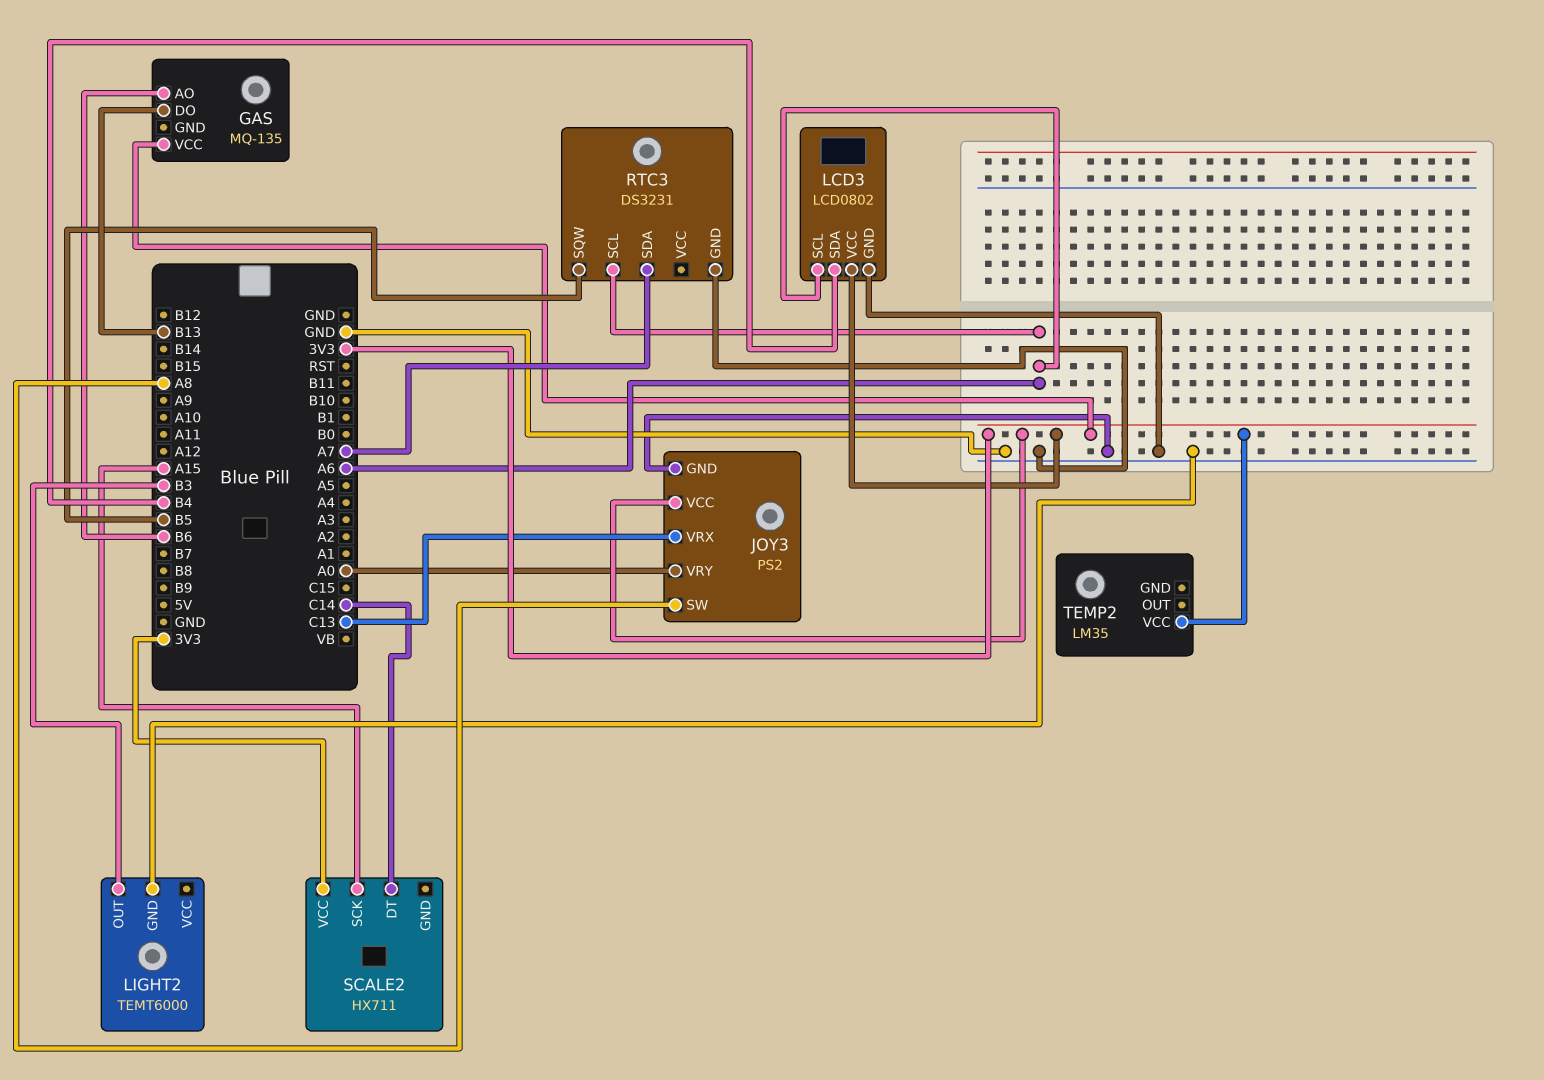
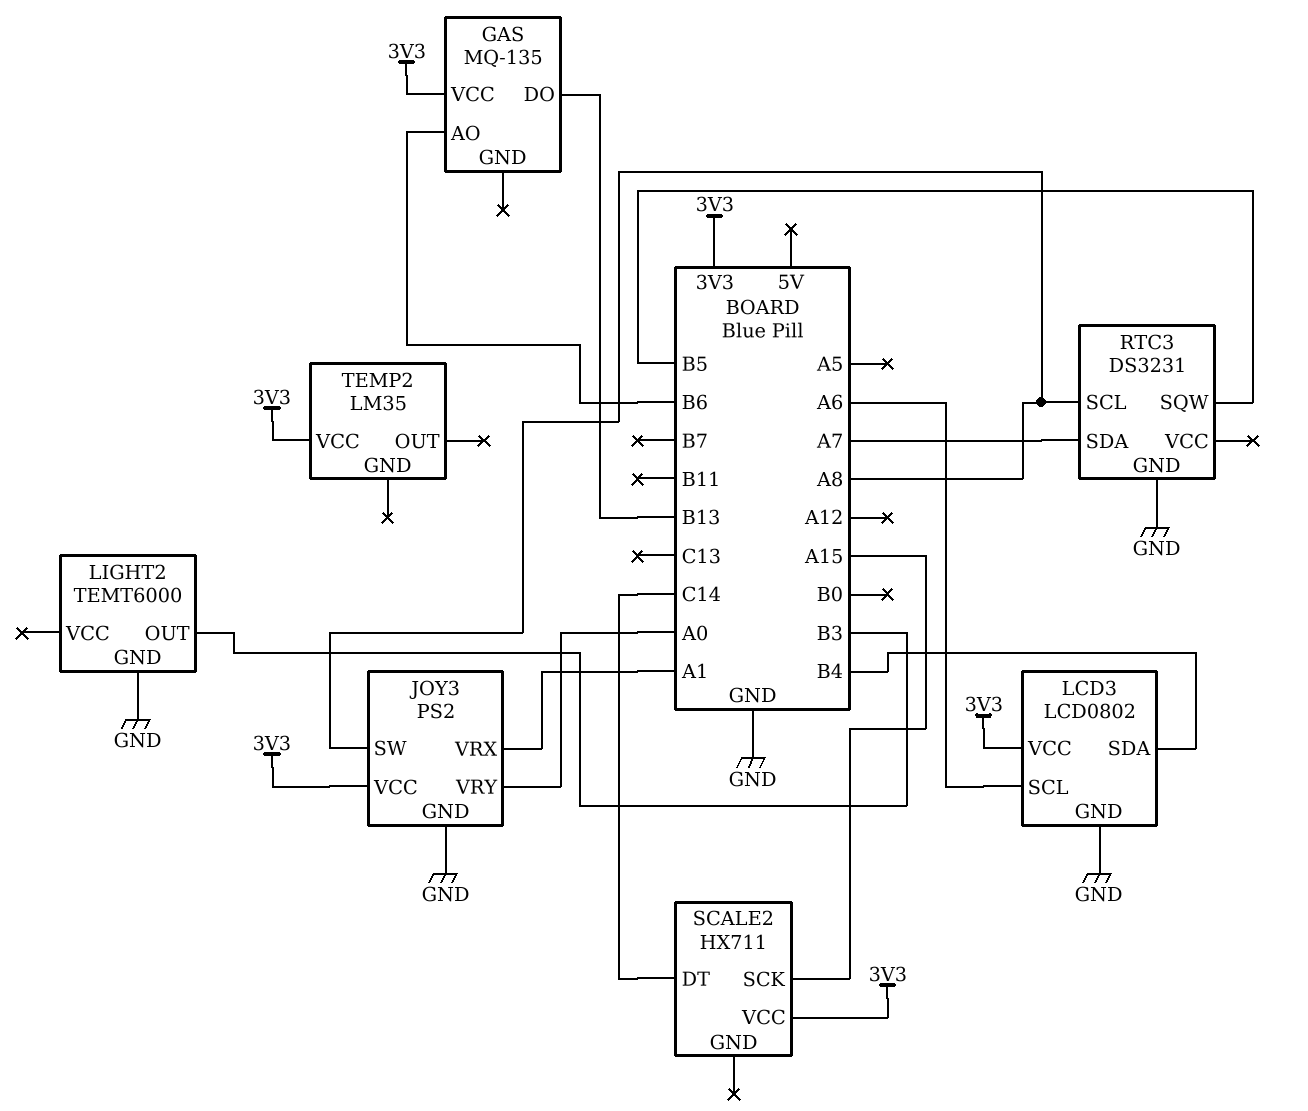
JOY3 pin VRX: C13 -> A1
RTC3 pin SCL: A6 -> A8

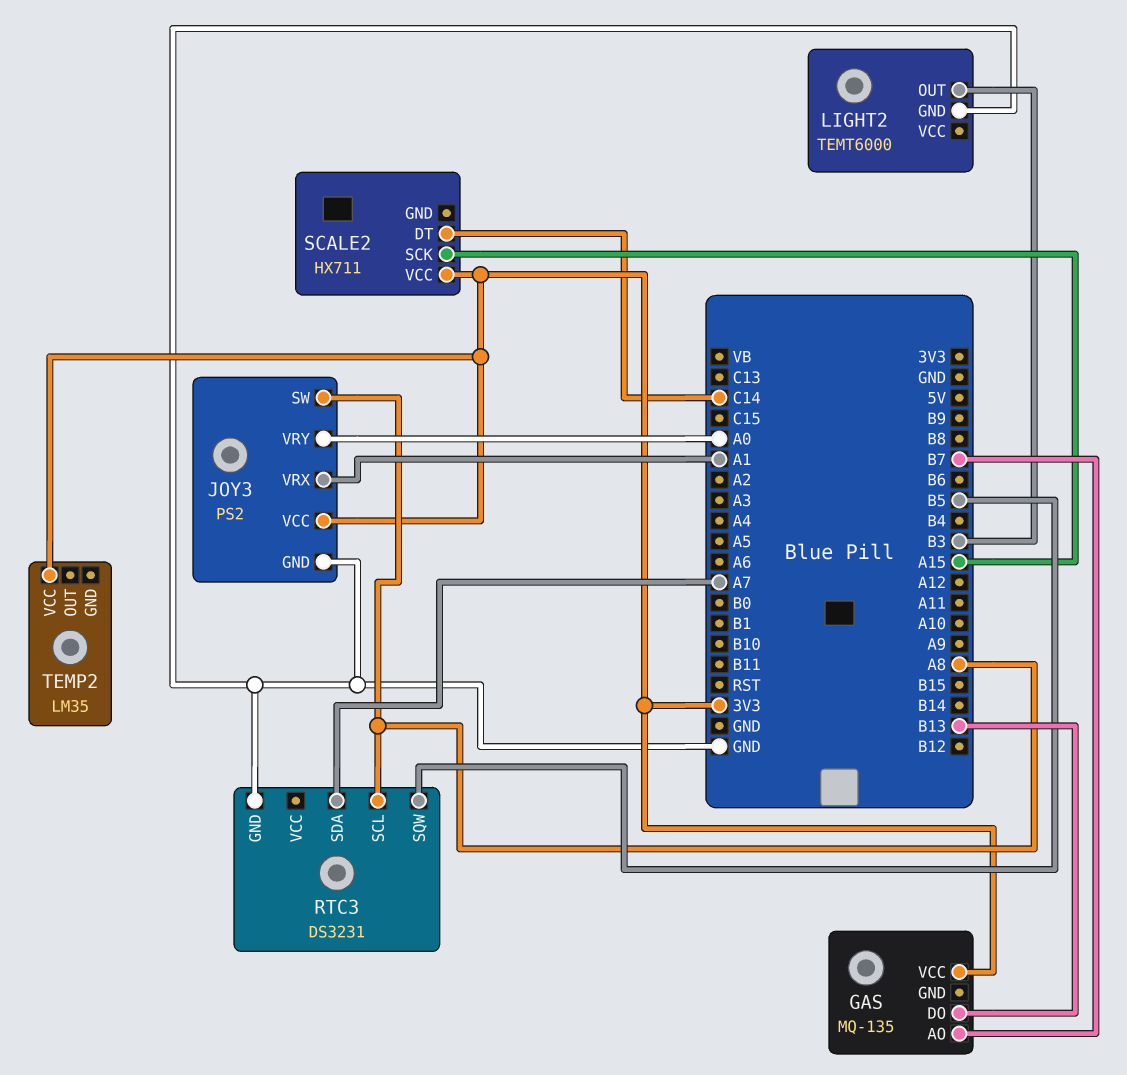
GAS pin AO: B6 -> B7
LCD3: LCD0802 -> none
LCD3 pin GND: GND -> none
LCD3 pin SCL: A6 -> none
LCD3 pin SDA: B4 -> none
LCD3 pin VCC: 3V3 -> none

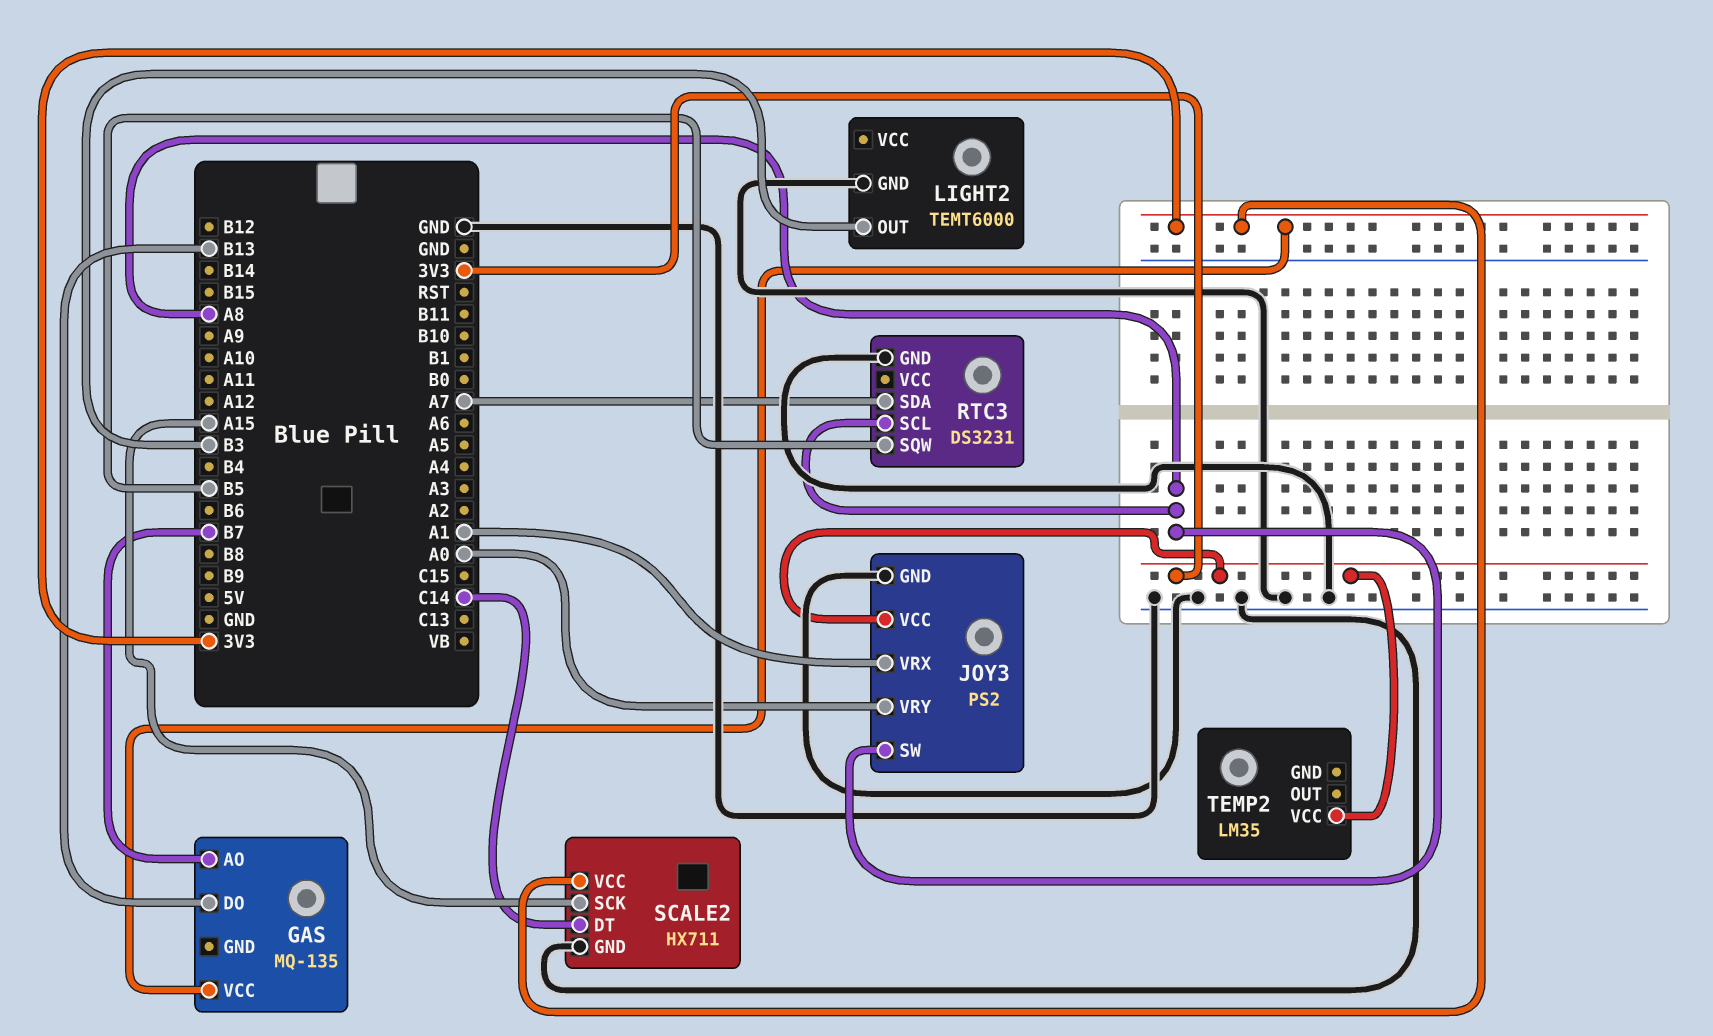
SCALE2 pin GND: none -> GND

